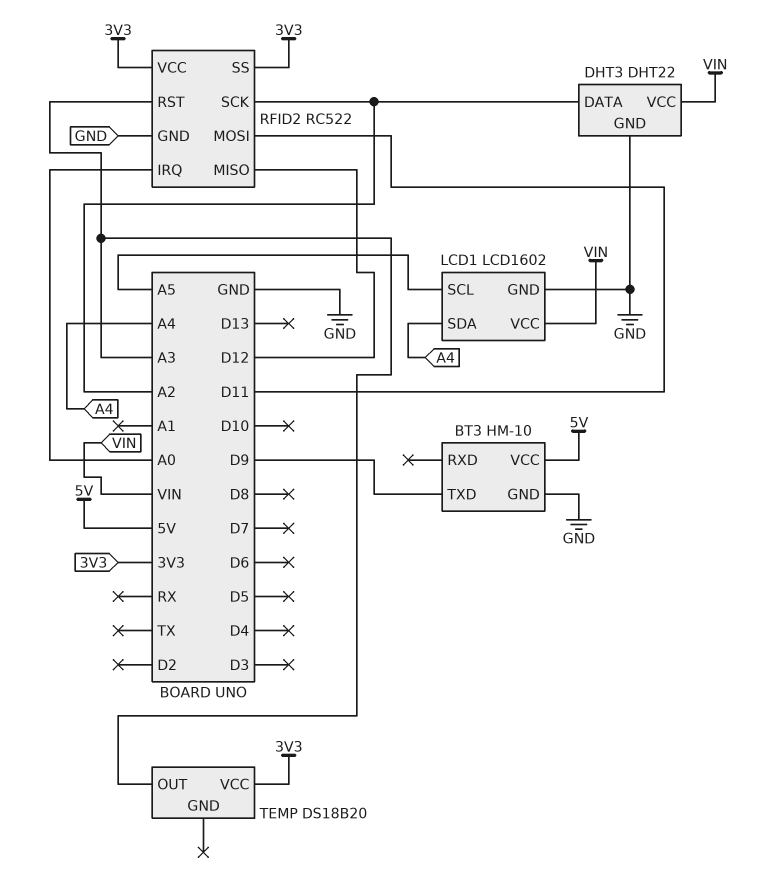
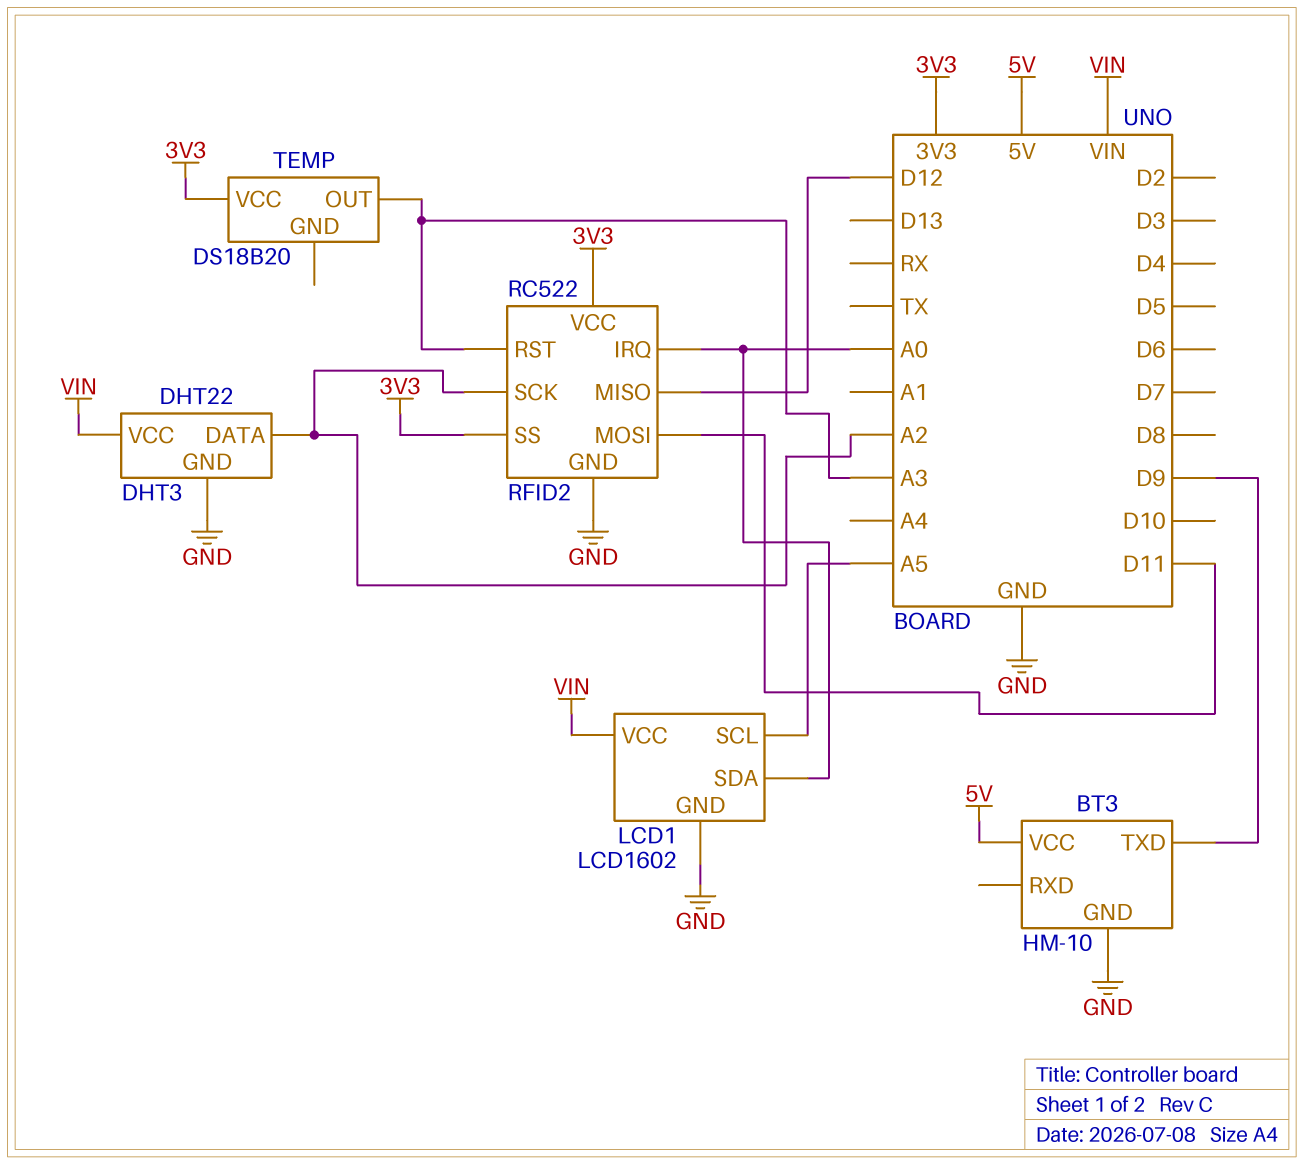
LCD1 pin SDA: A4 -> A0

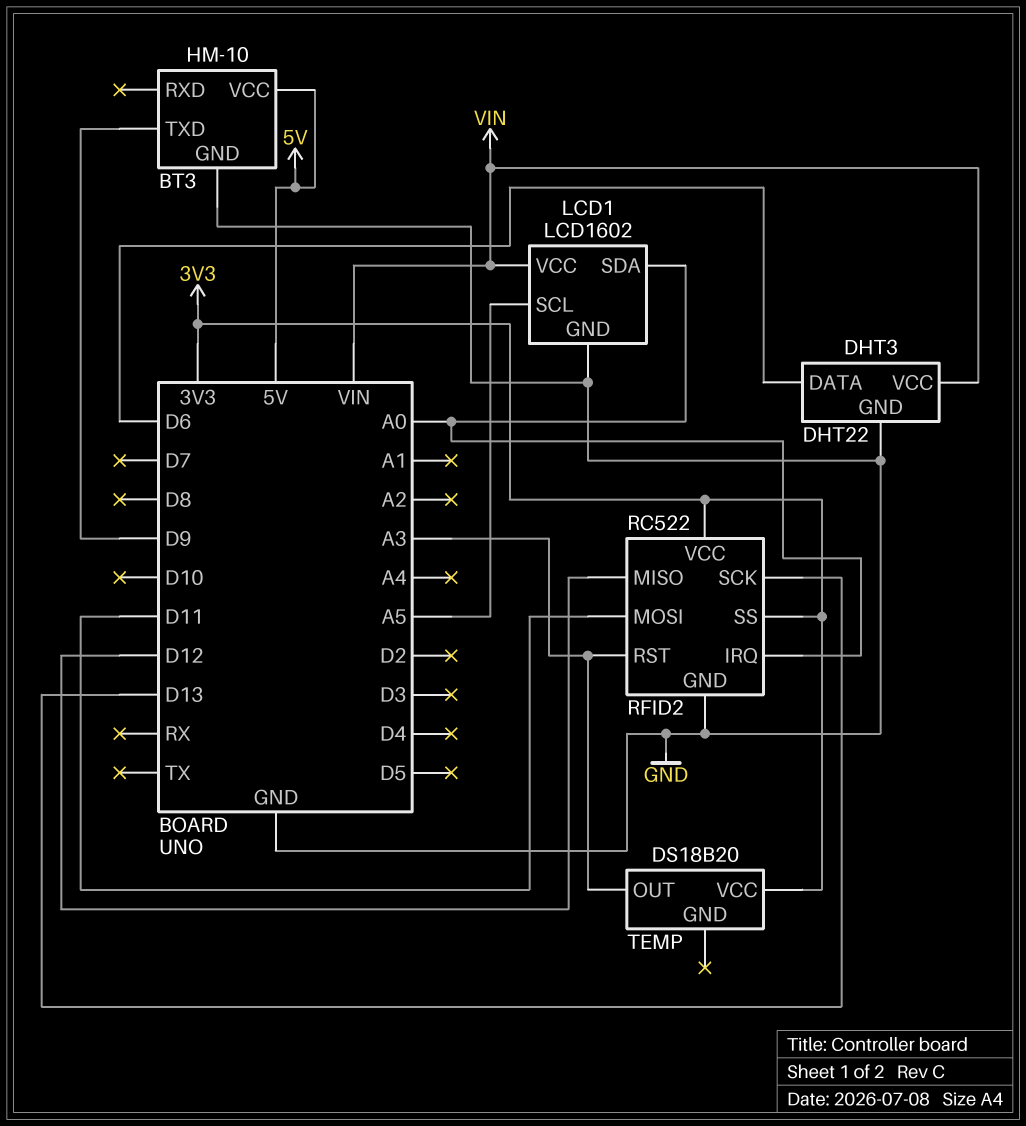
DHT3 pin DATA: A2 -> D6
RFID2 pin SCK: A2 -> D13

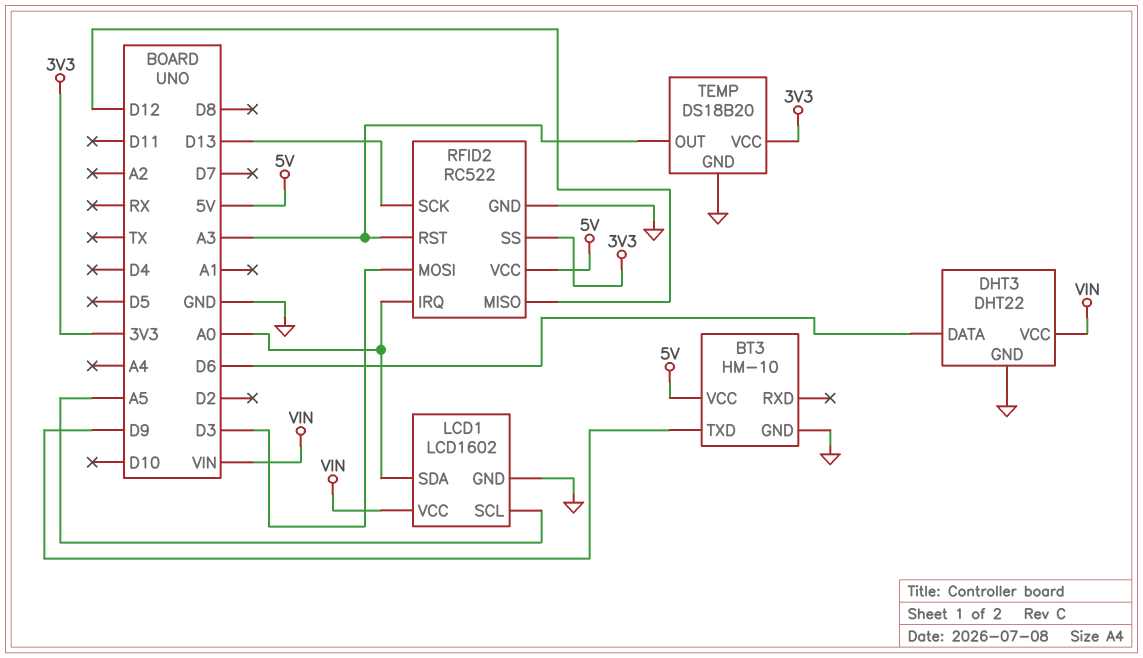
RFID2 pin MOSI: D11 -> D3
RFID2 pin VCC: 3V3 -> 5V
TEMP pin GND: none -> GND

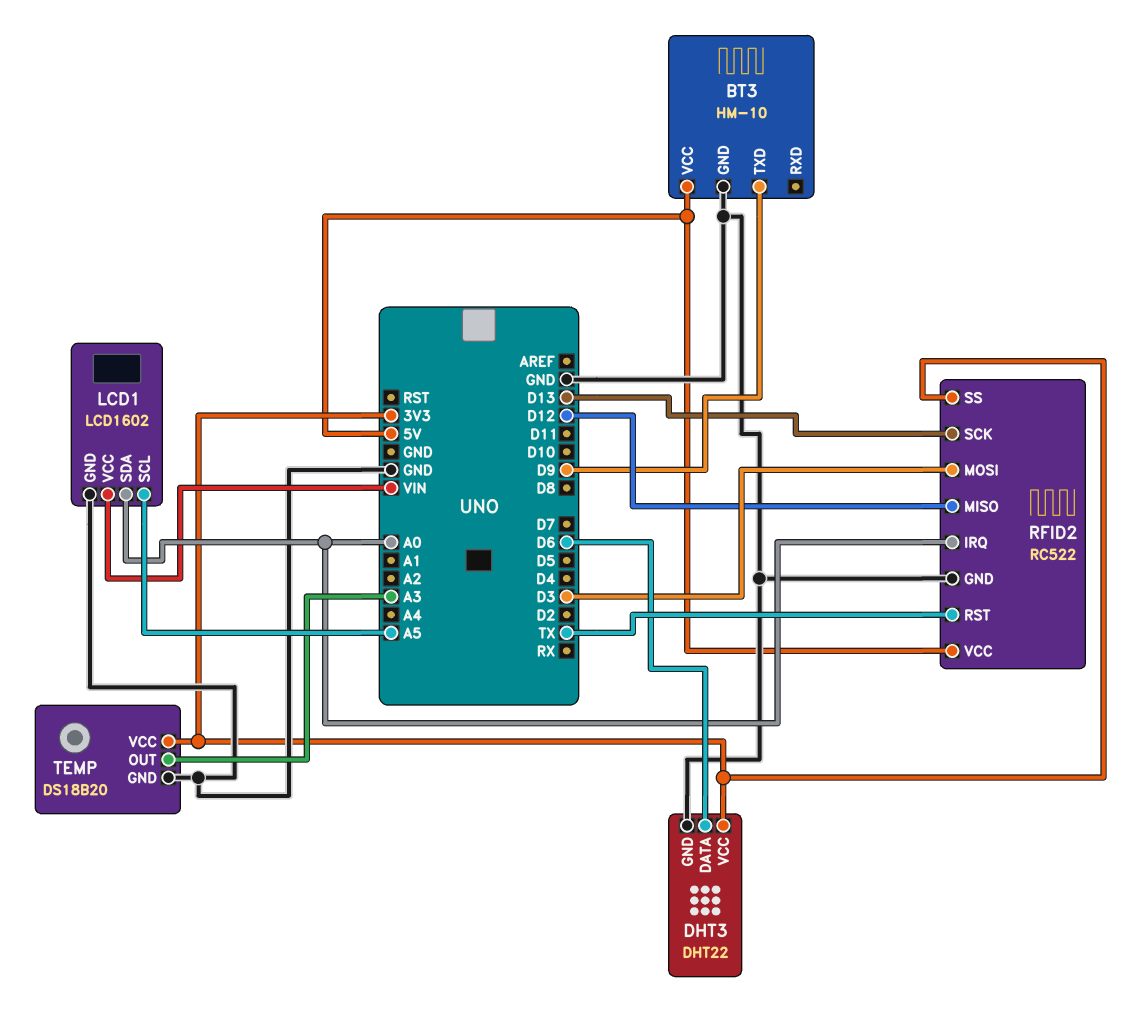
DHT3 pin VCC: VIN -> 3V3
RFID2 pin RST: A3 -> TX

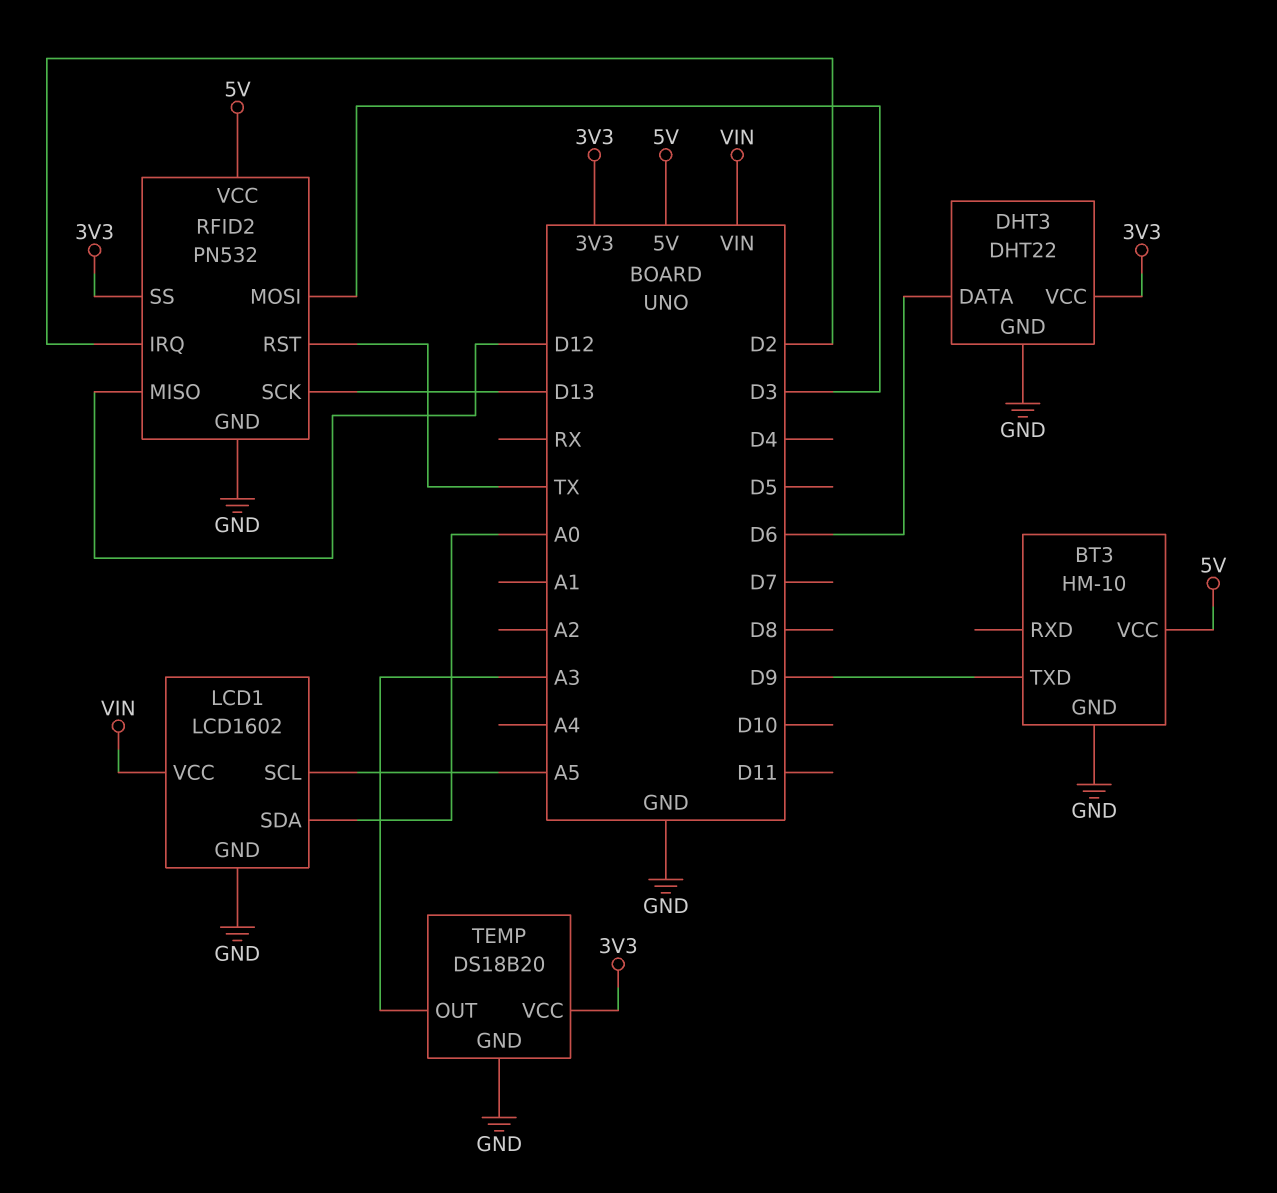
RFID2: RC522 -> PN532
RFID2 pin IRQ: A0 -> D2

